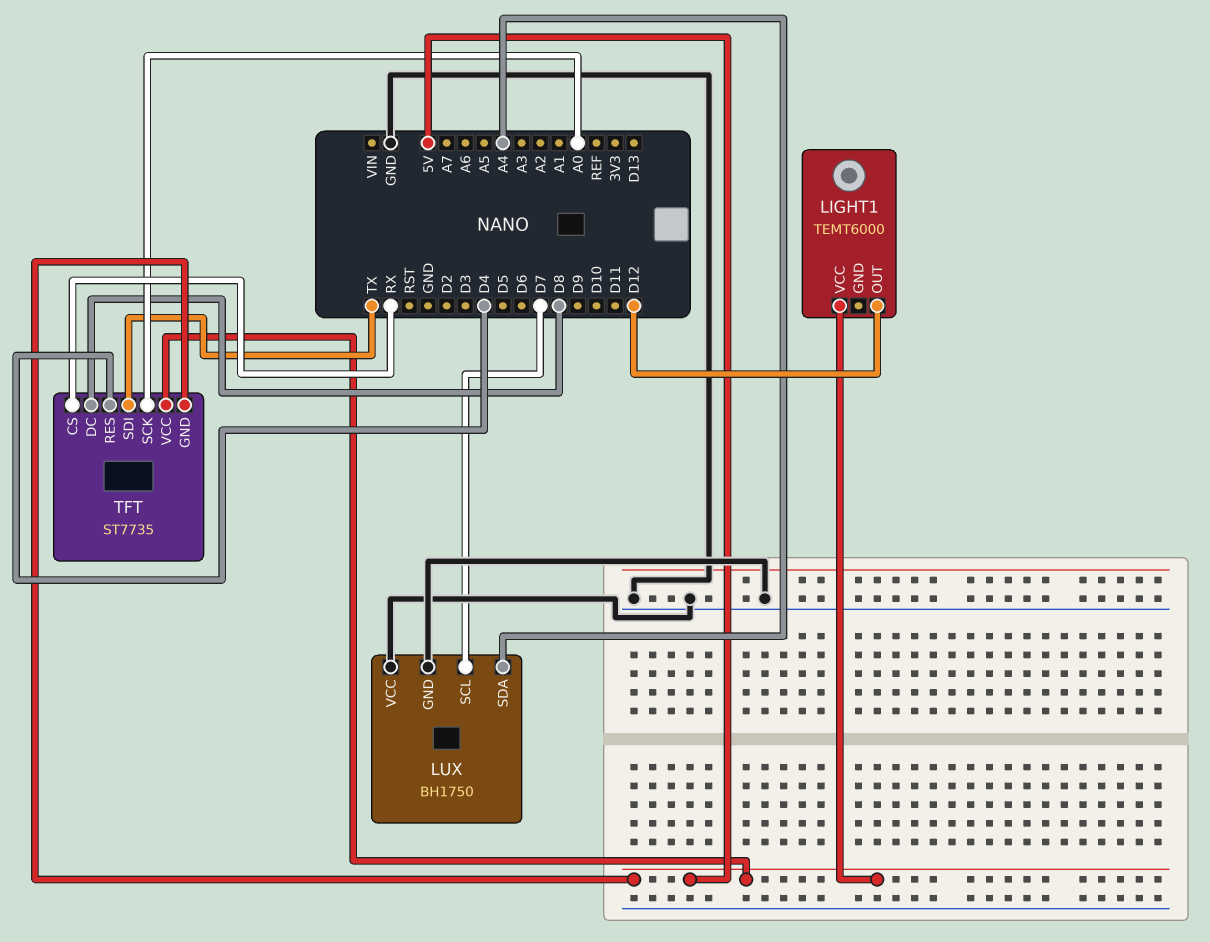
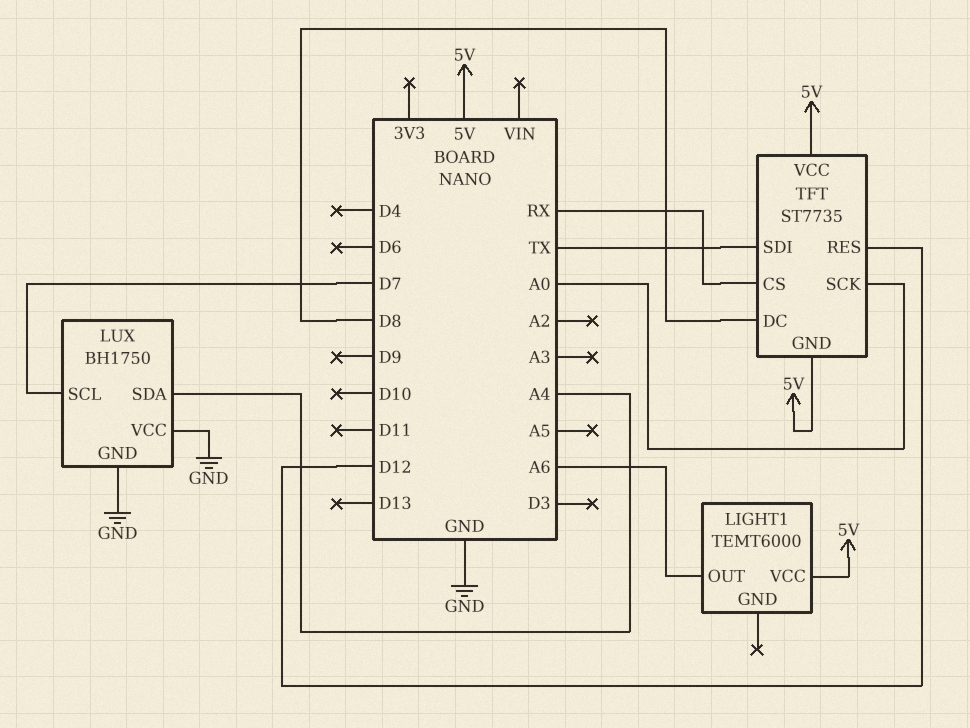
LIGHT1 pin OUT: D12 -> A6
TFT pin RES: D4 -> D12

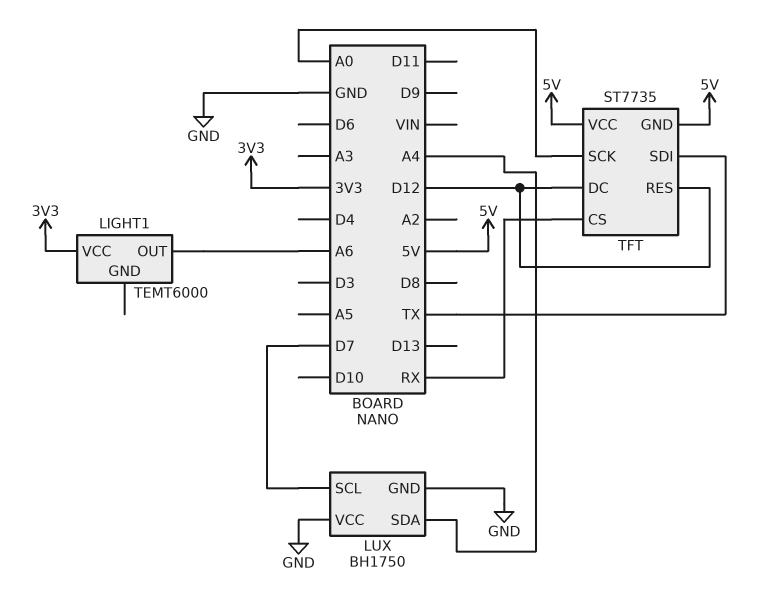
LIGHT1 pin VCC: 5V -> 3V3
TFT pin DC: D8 -> D12

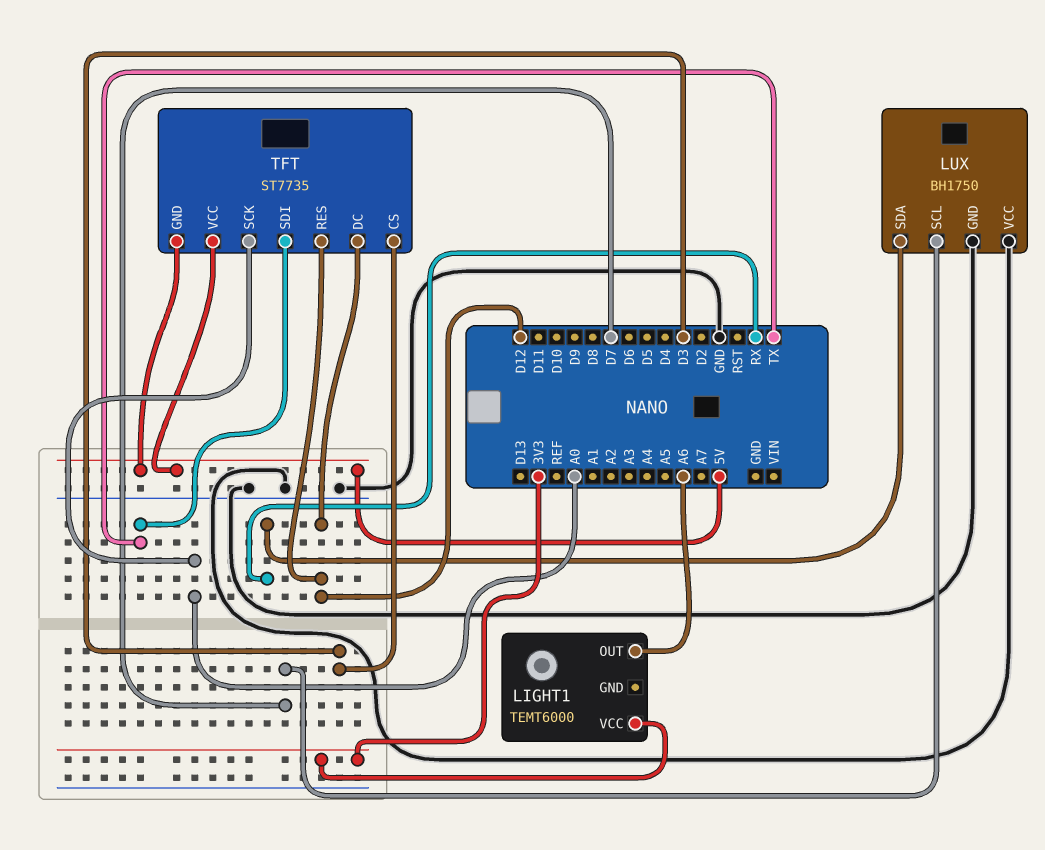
LUX pin SDA: A4 -> RX
TFT pin CS: RX -> D3

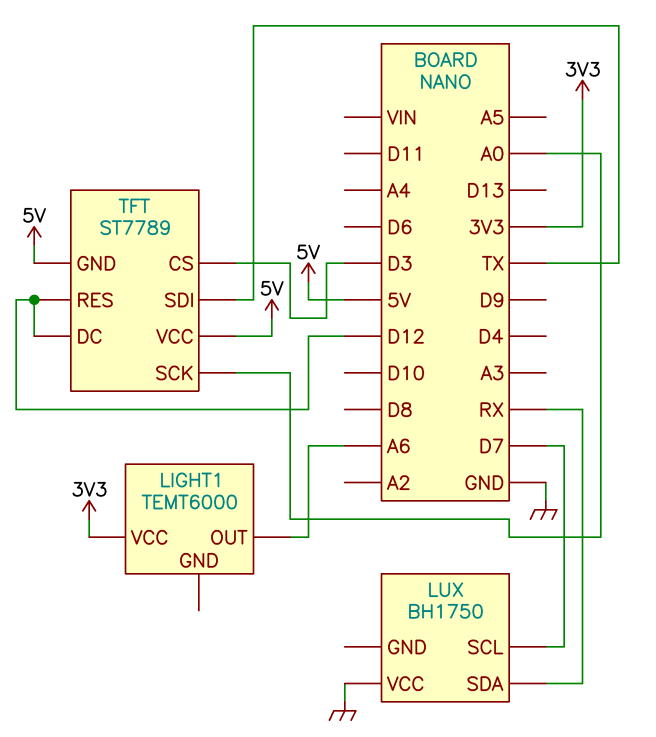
LUX pin GND: GND -> none
TFT: ST7735 -> ST7789

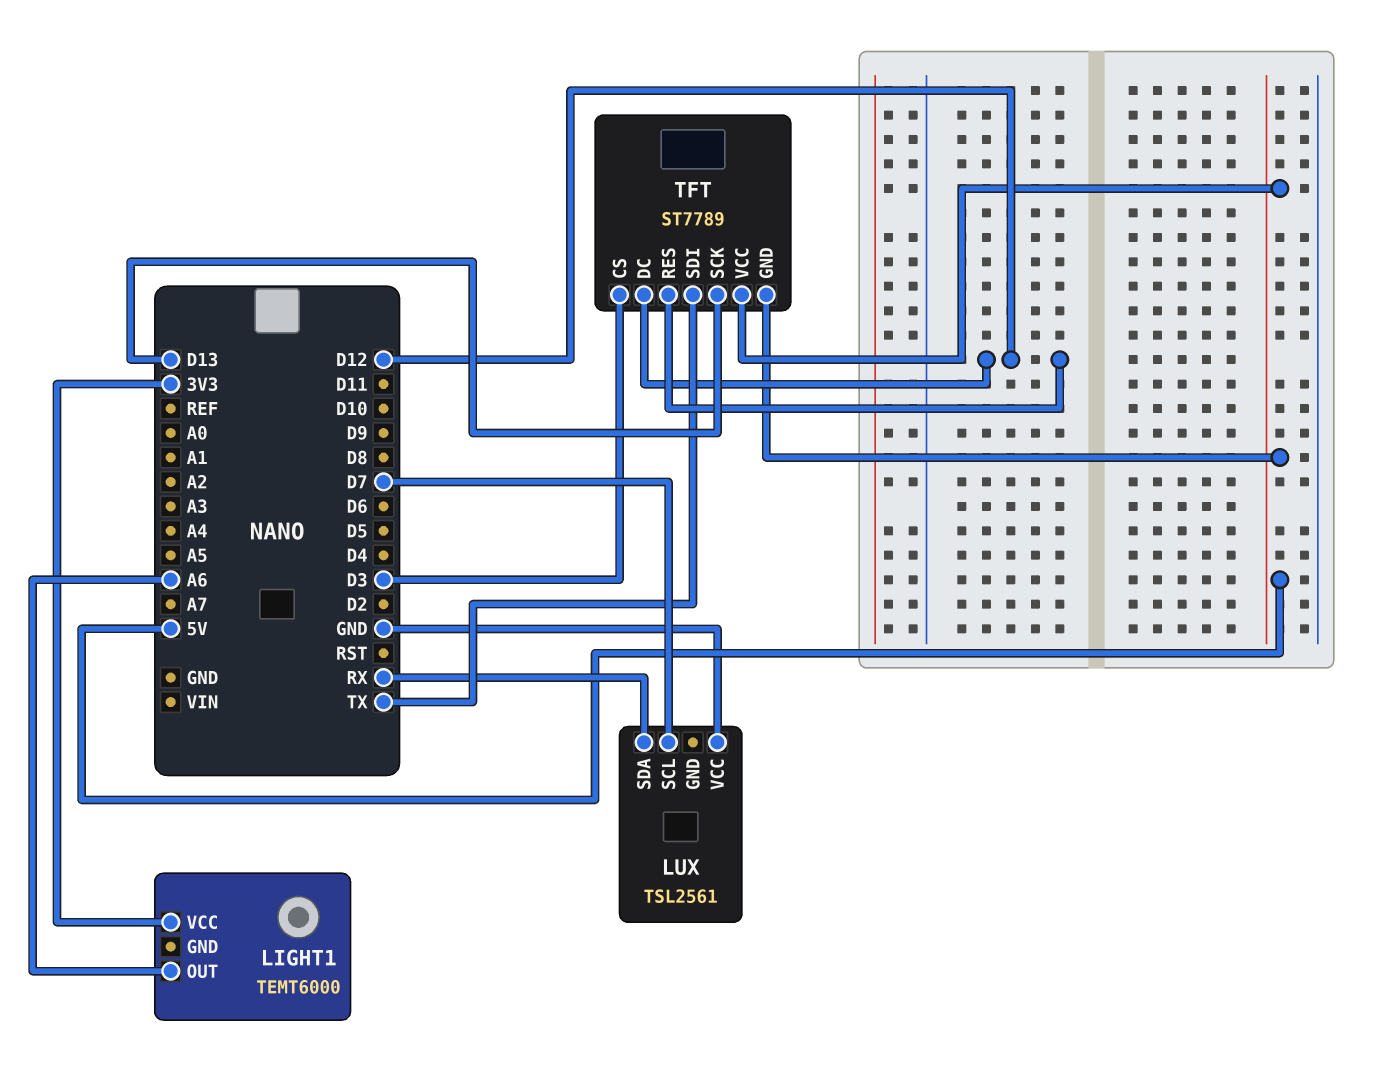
LUX: BH1750 -> TSL2561
TFT pin SCK: A0 -> D13

